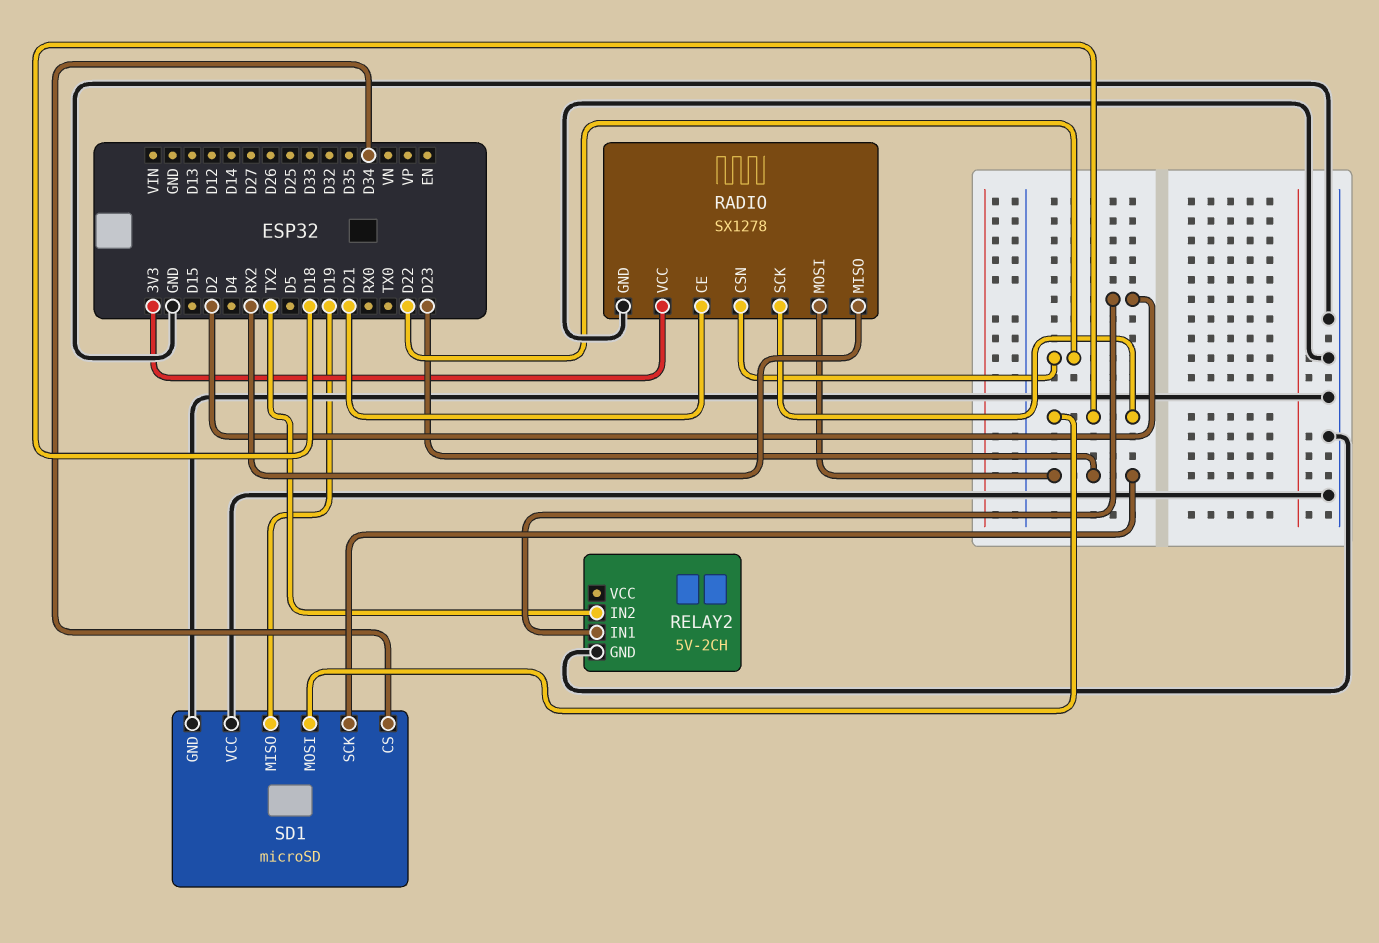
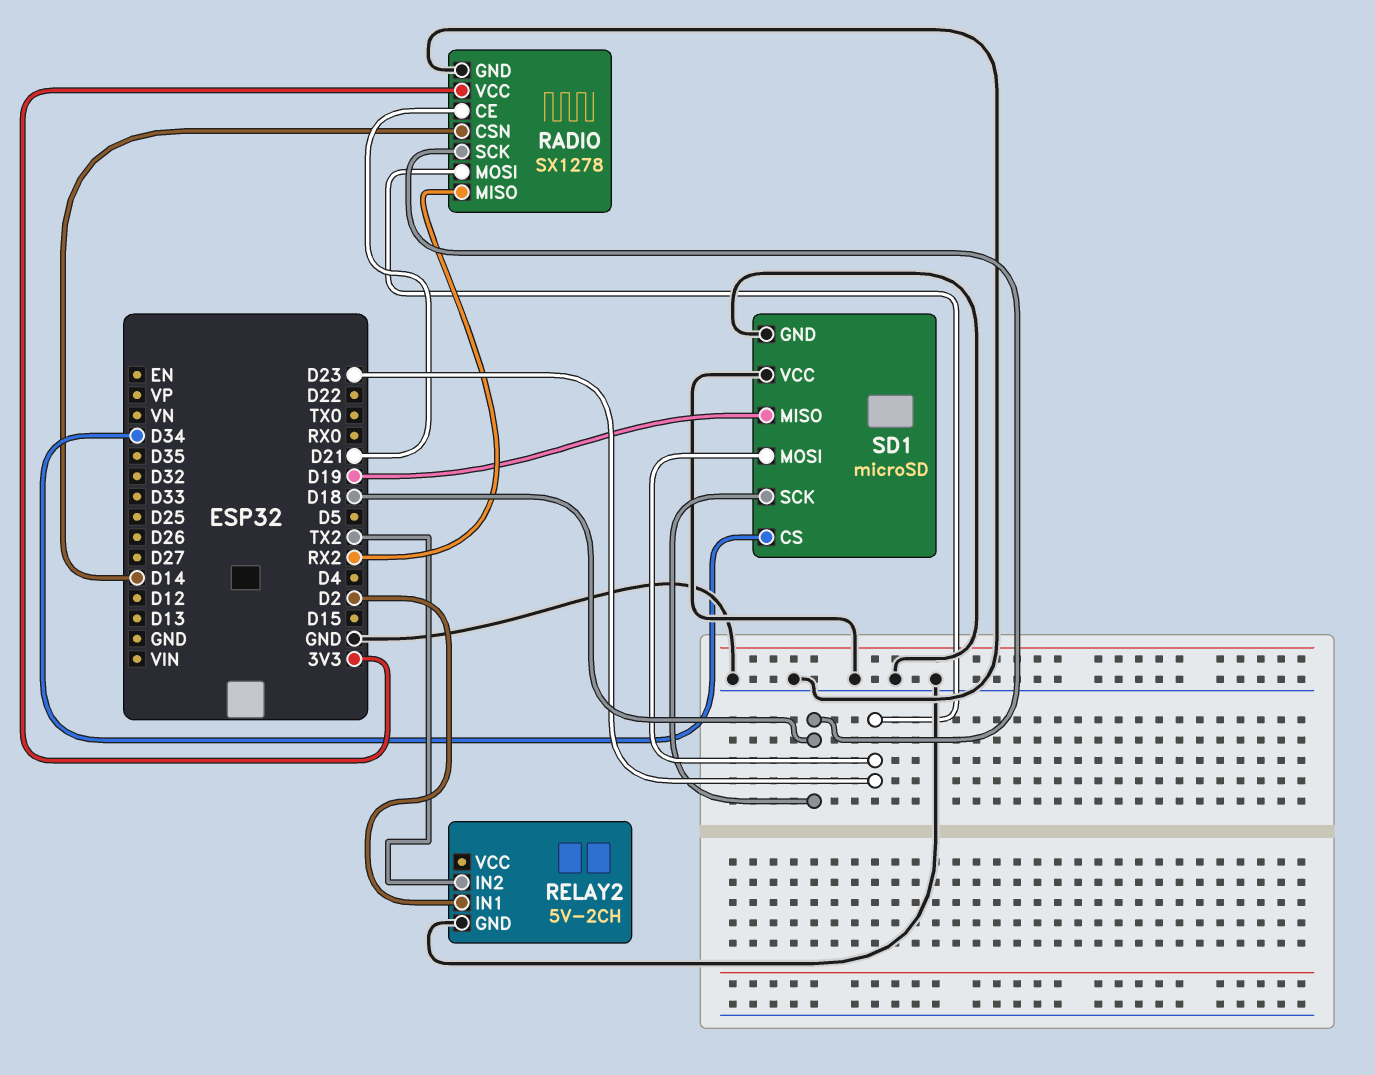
RADIO pin CSN: D22 -> D14
SD1 pin MOSI: D18 -> D23
SD1 pin SCK: D23 -> D18

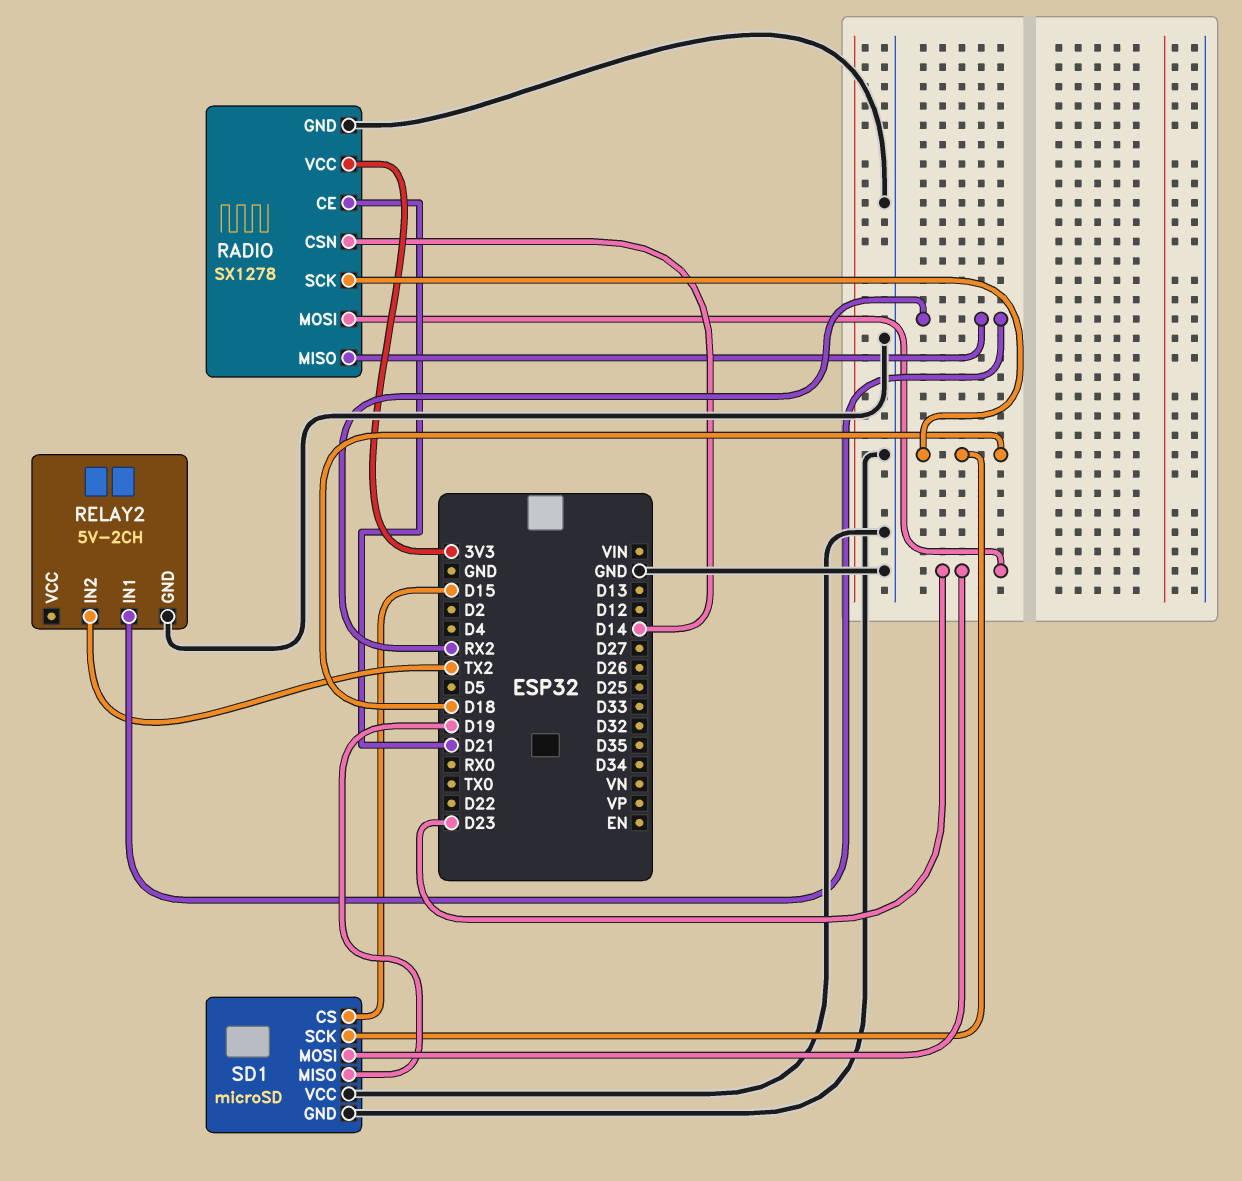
RELAY2 pin IN1: D2 -> RX2
SD1 pin CS: D34 -> D15

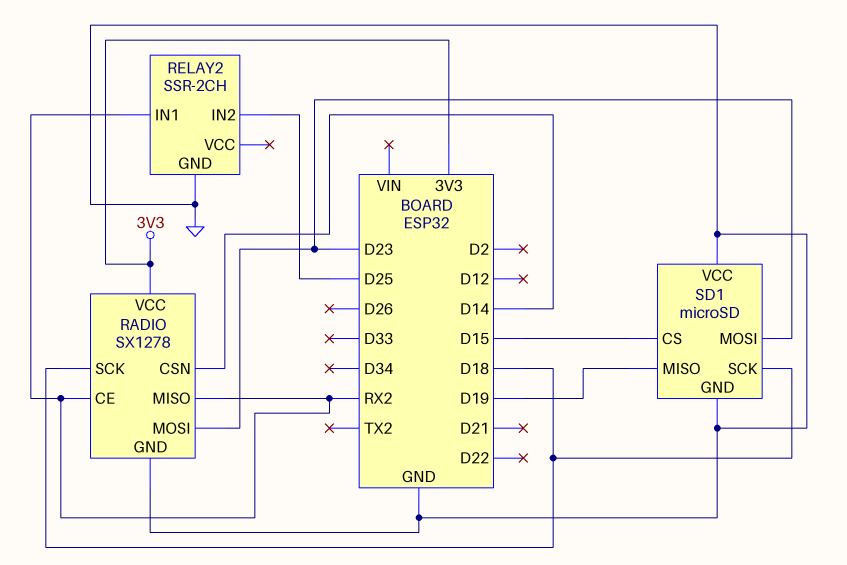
RADIO pin CE: D21 -> RX2
RELAY2: 5V-2CH -> SSR-2CH
RELAY2 pin IN2: TX2 -> D25

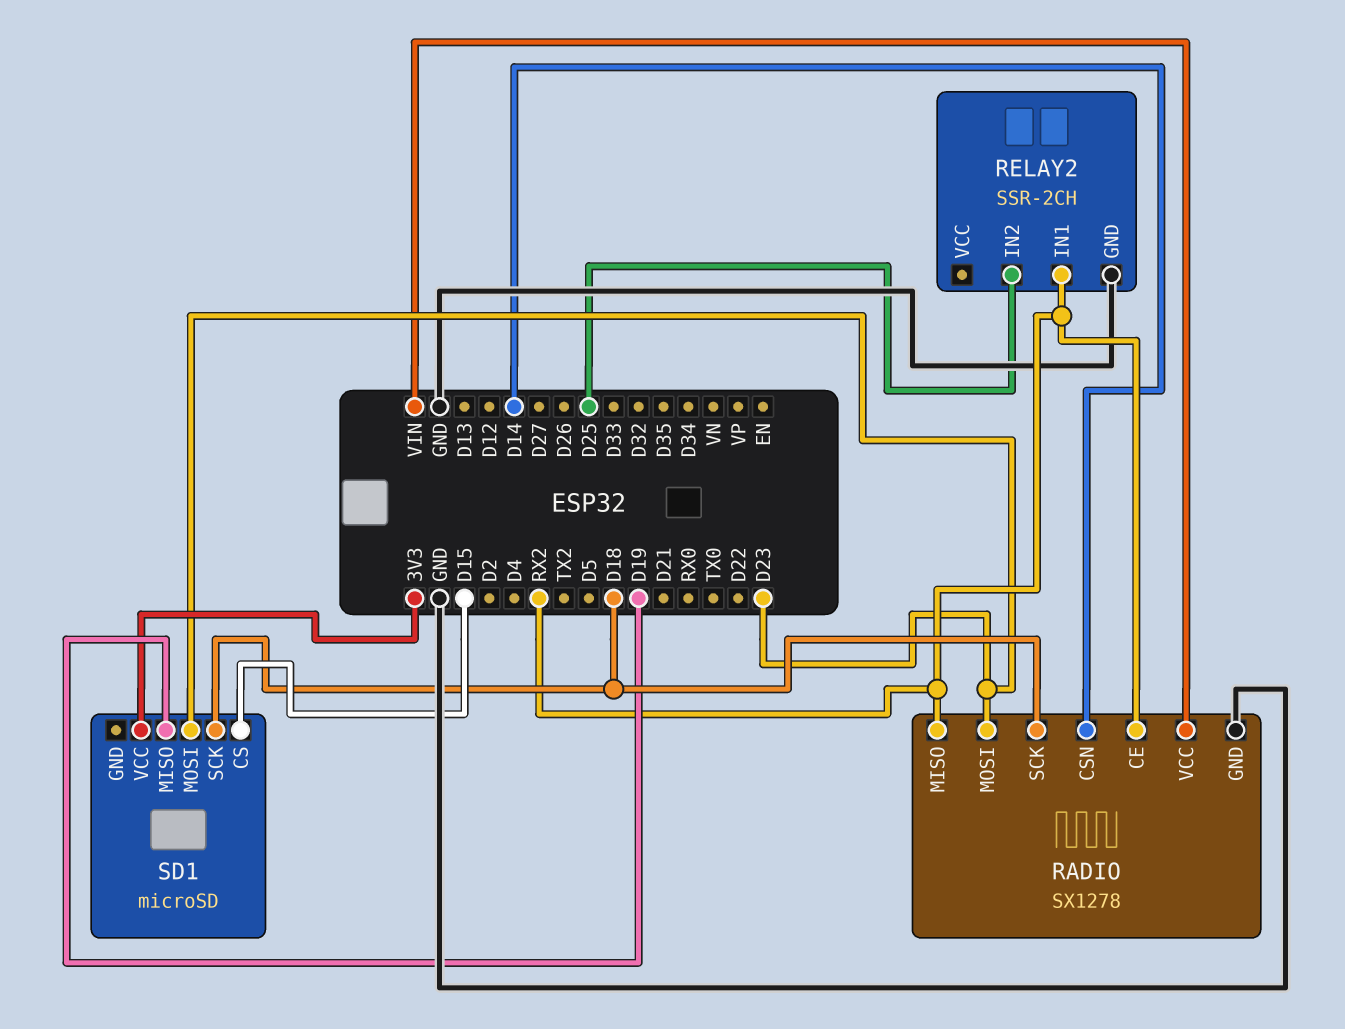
RADIO pin VCC: 3V3 -> VIN
SD1 pin GND: GND -> none
SD1 pin VCC: GND -> 3V3

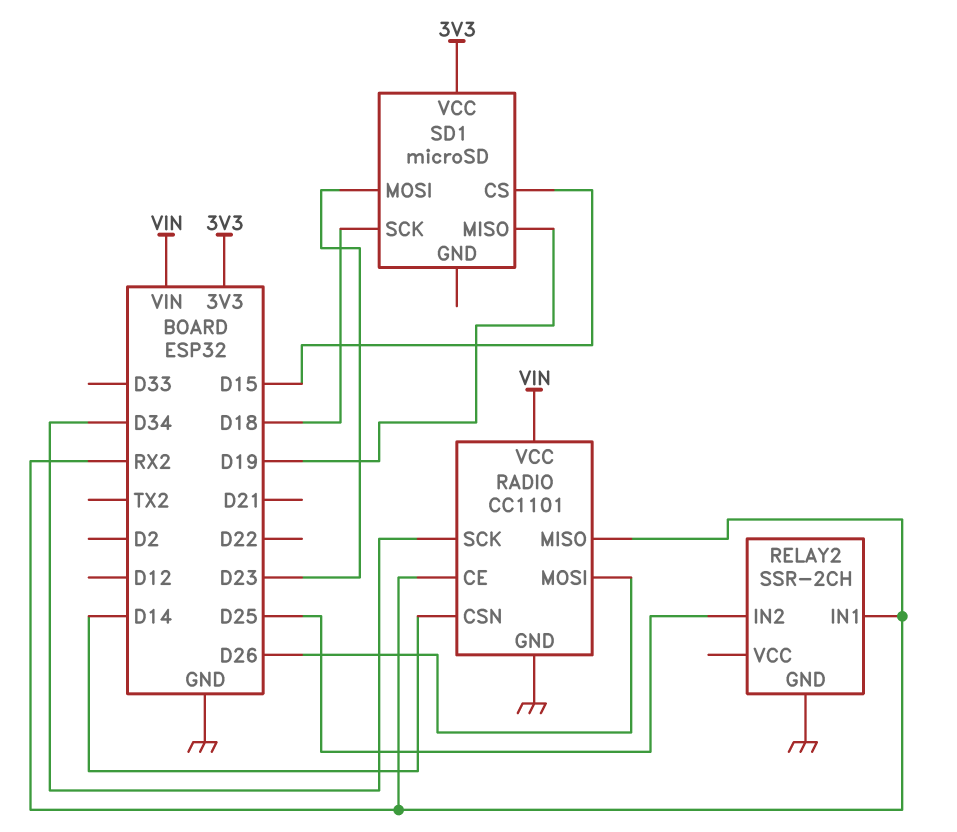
RADIO: SX1278 -> CC1101
RADIO pin MOSI: D23 -> D26
RADIO pin SCK: D18 -> D34

